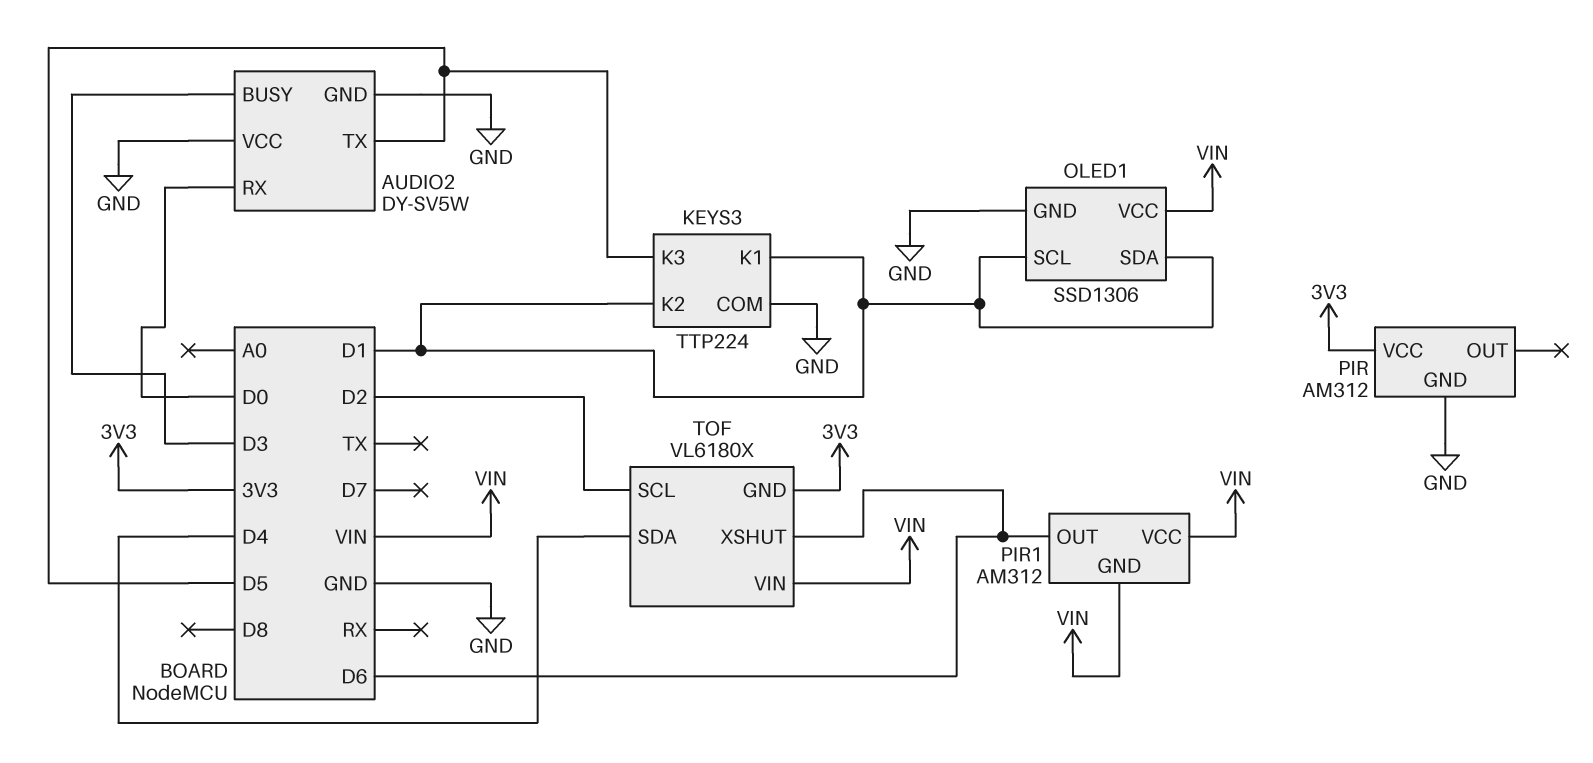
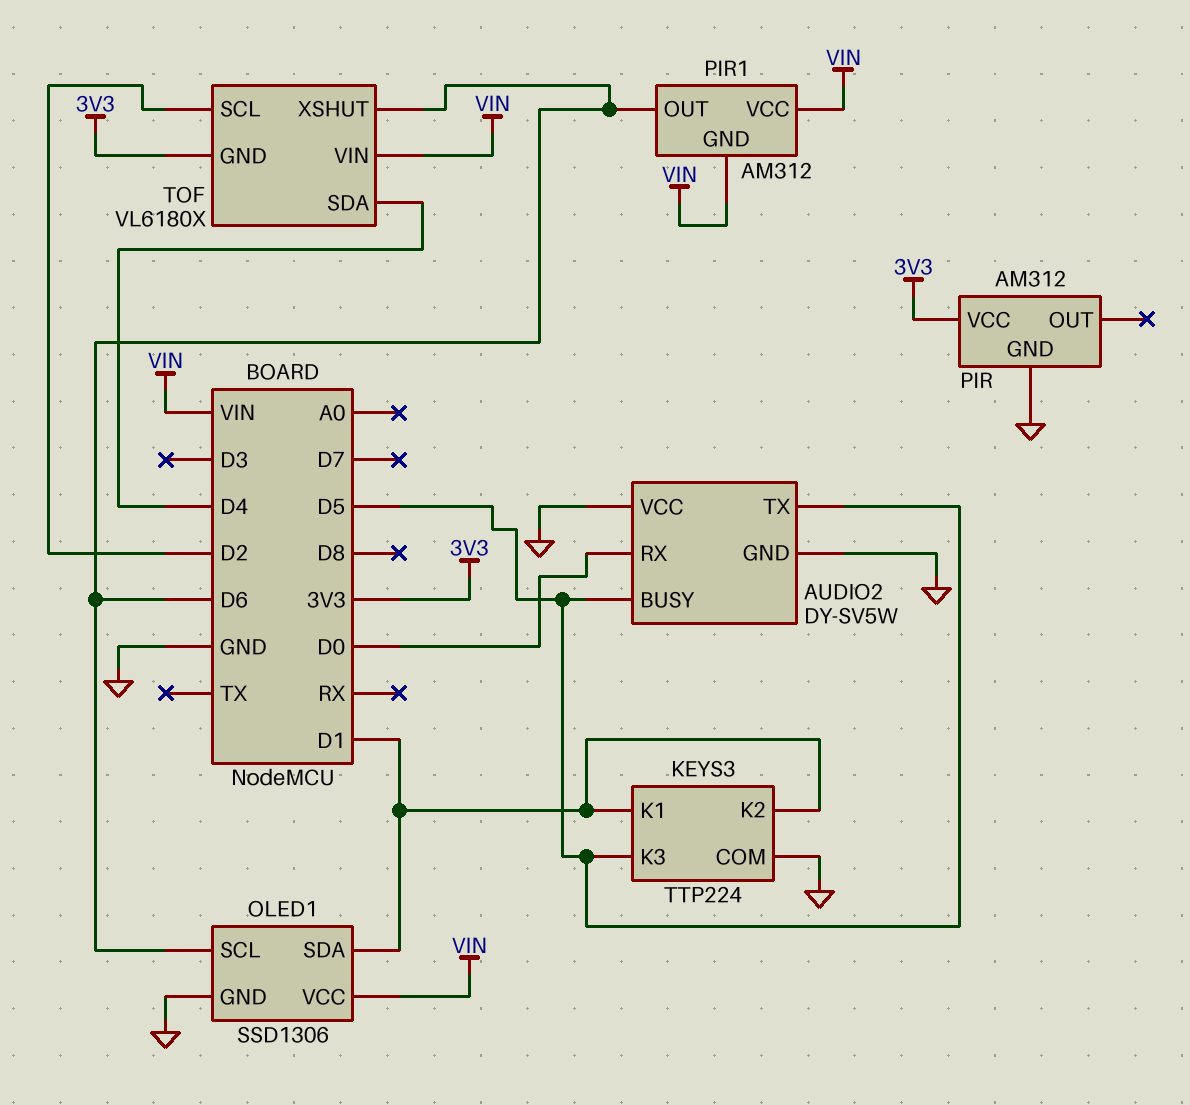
AUDIO2 pin BUSY: D3 -> D5
OLED1 pin SCL: D1 -> D6

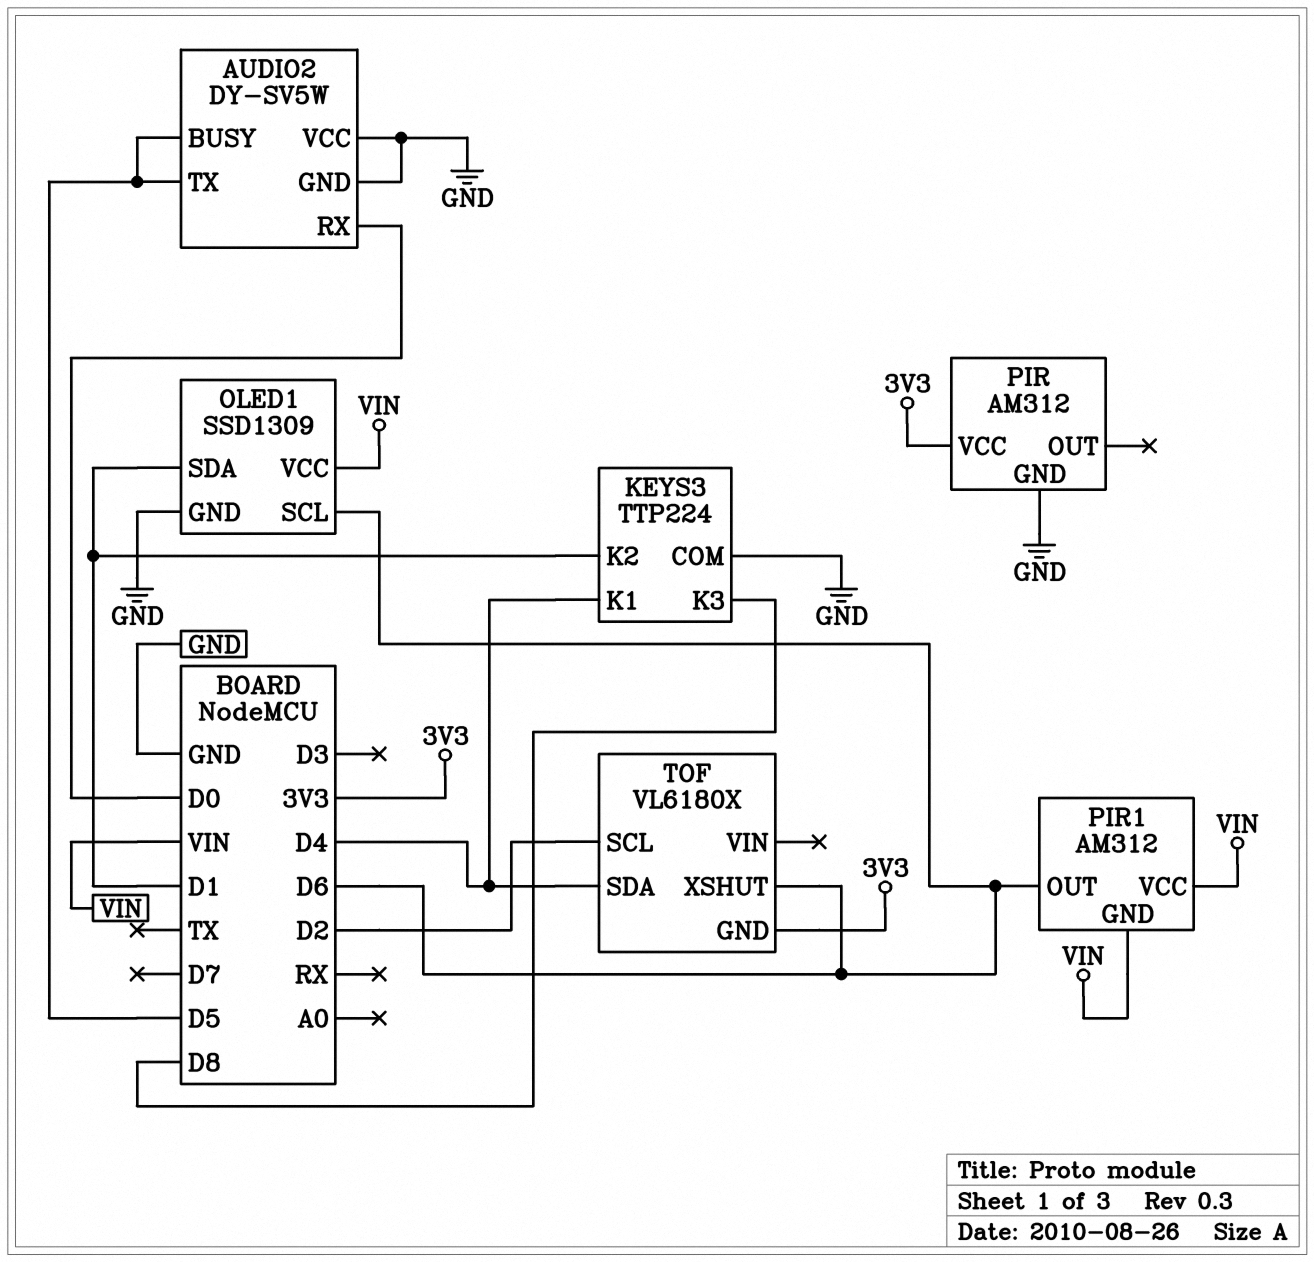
KEYS3 pin K1: D1 -> D4
KEYS3 pin K3: D5 -> D8
OLED1: SSD1306 -> SSD1309
TOF pin VIN: VIN -> none

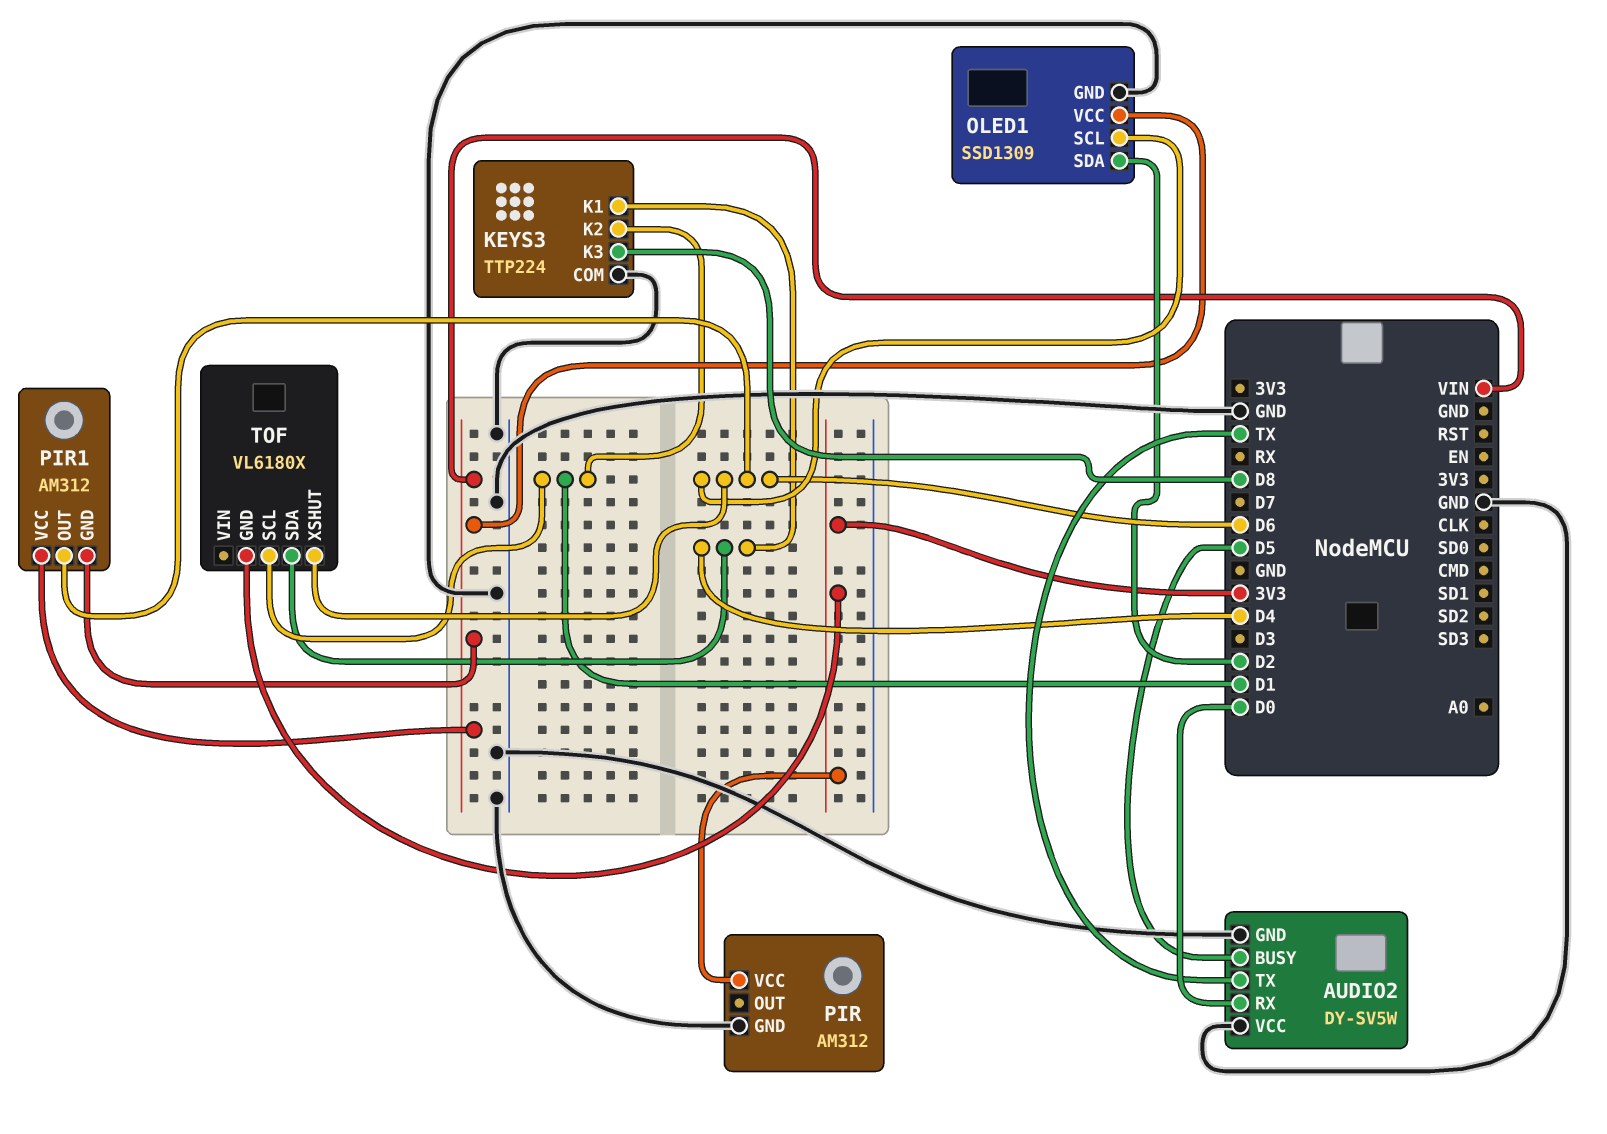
AUDIO2 pin TX: D5 -> TX
OLED1 pin SDA: D1 -> D2
TOF pin SCL: D2 -> D1

